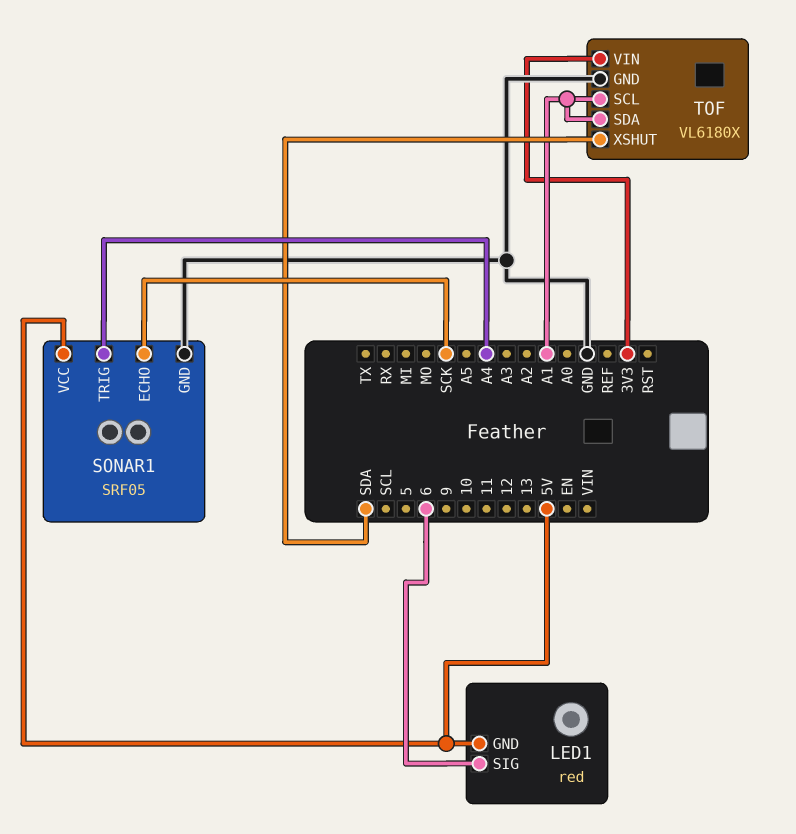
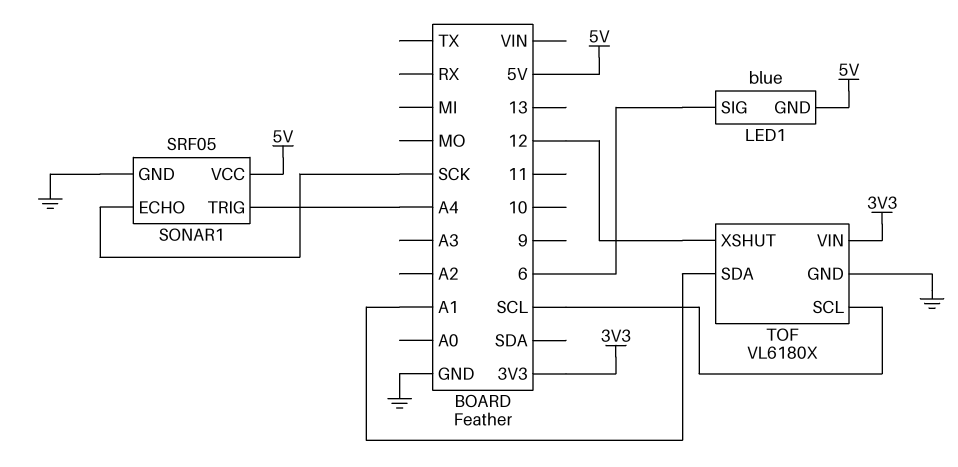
LED1: red -> blue
TOF pin SCL: A1 -> SCL
TOF pin XSHUT: SDA -> 12

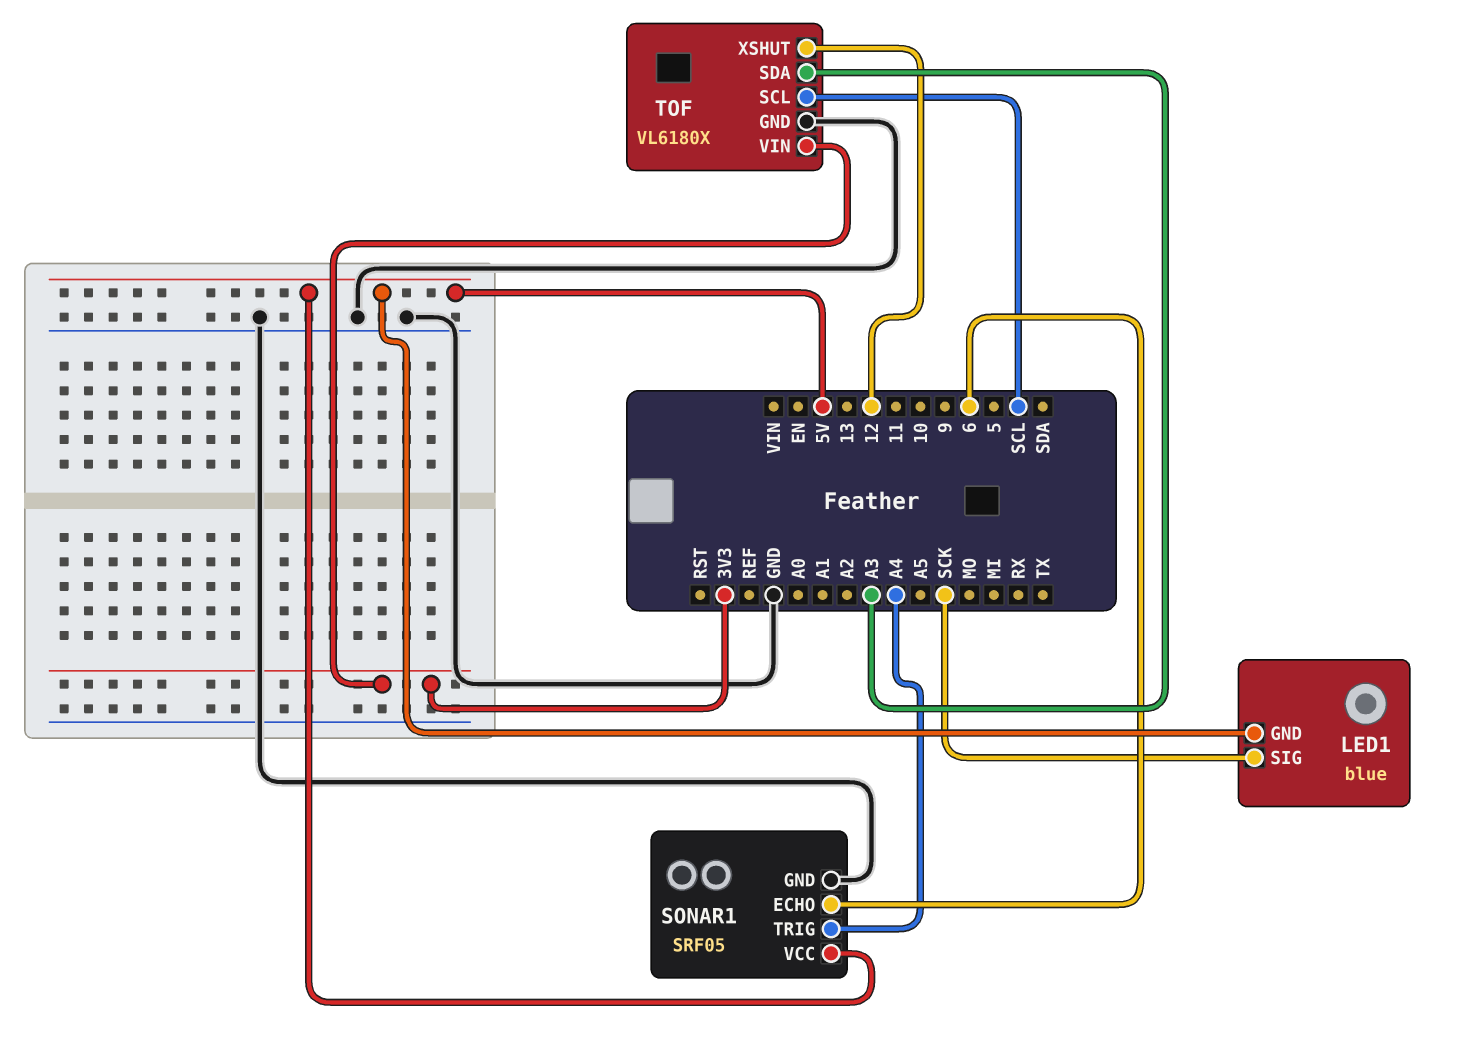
LED1 pin SIG: 6 -> SCK
SONAR1 pin ECHO: SCK -> 6
TOF pin SDA: A1 -> A3

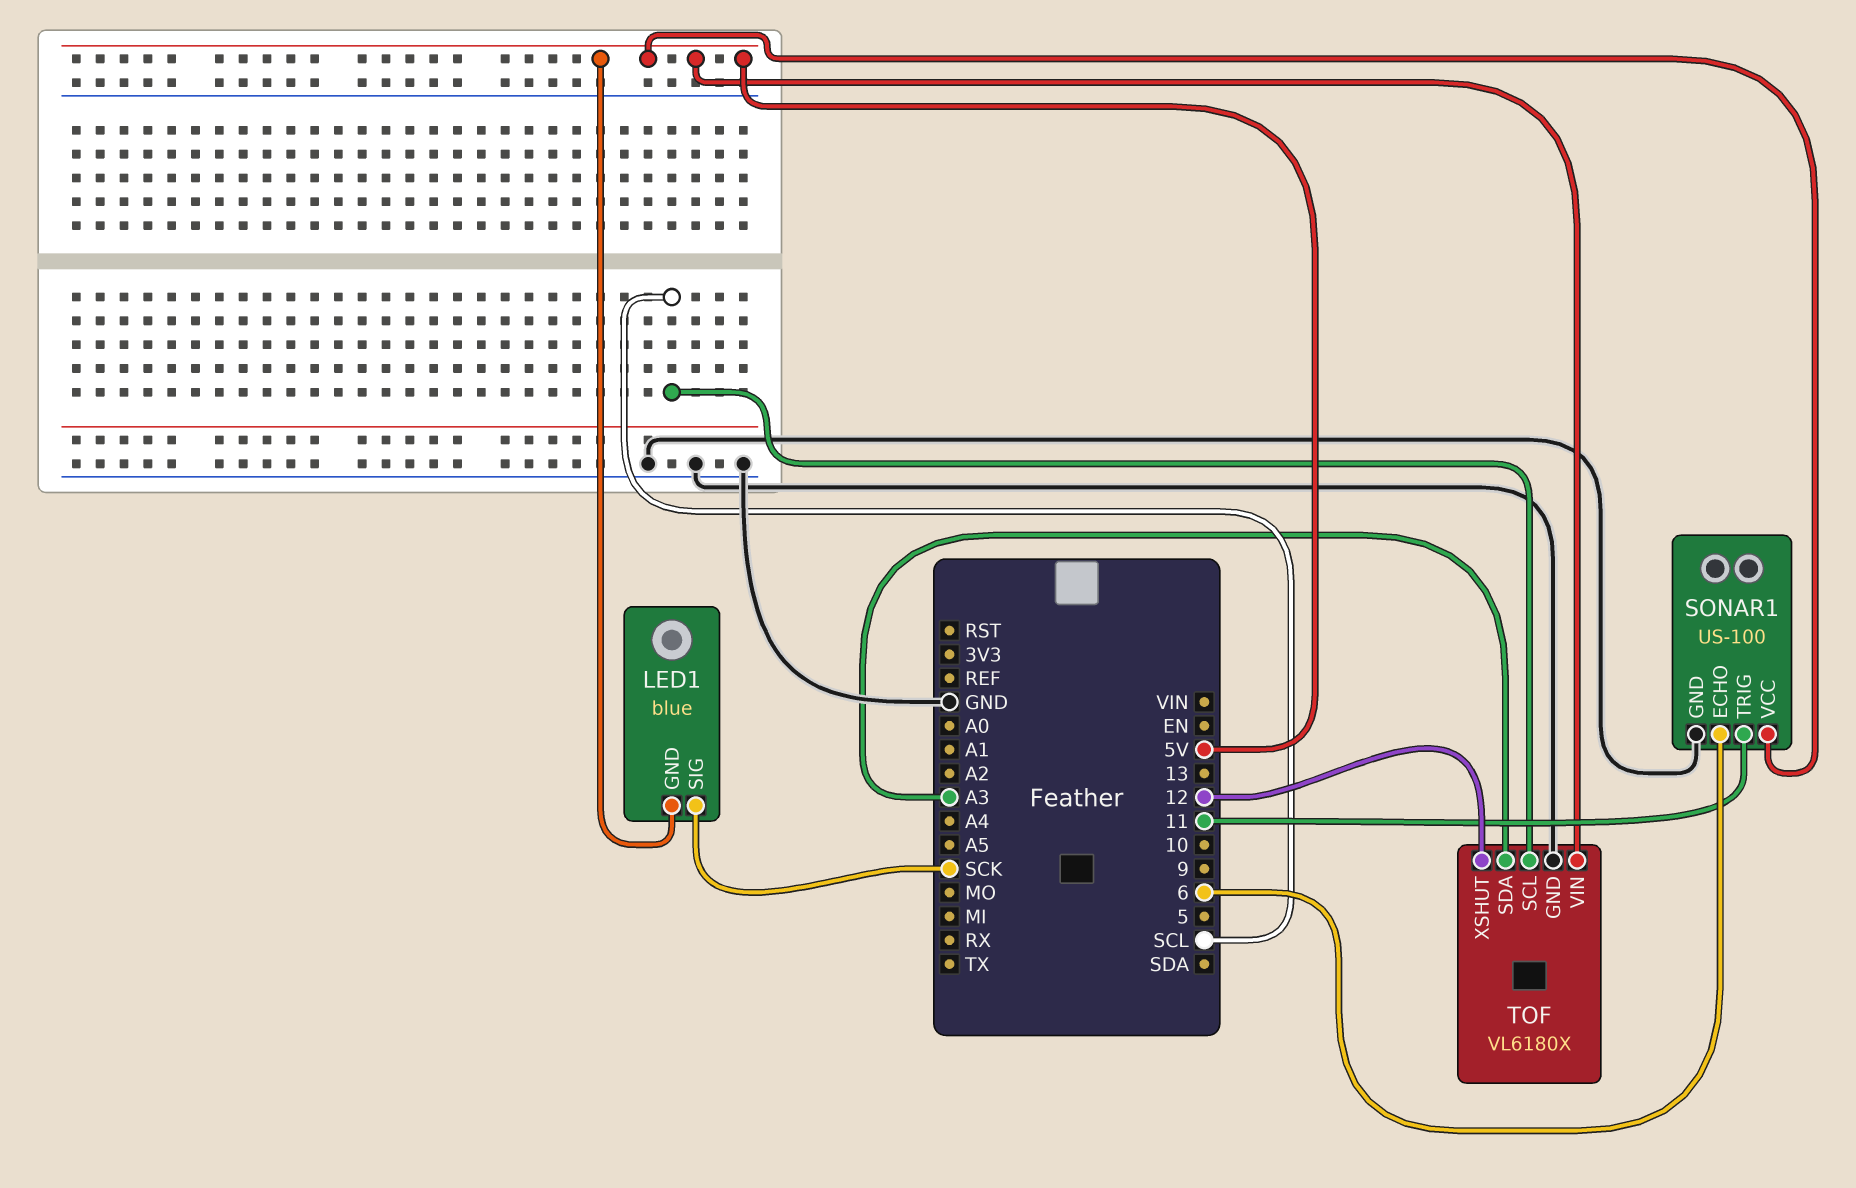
SONAR1: SRF05 -> US-100
SONAR1 pin TRIG: A4 -> 11
TOF pin VIN: 3V3 -> 5V

